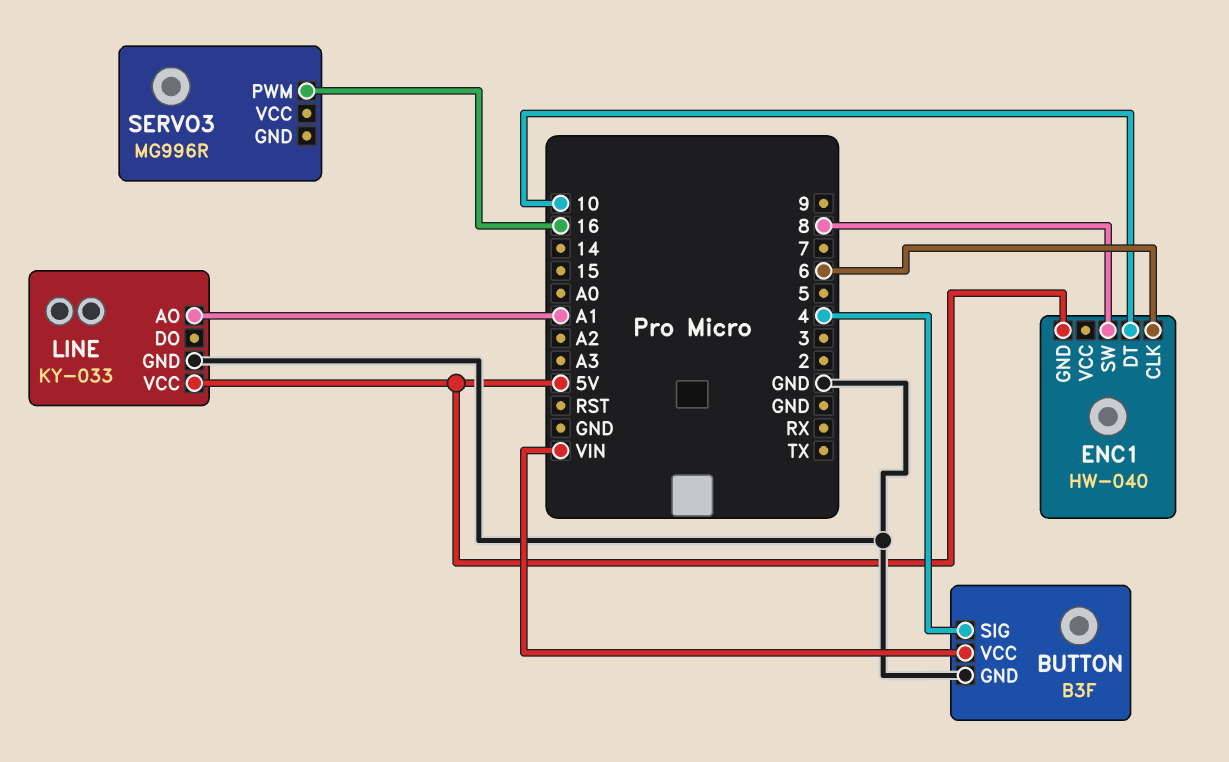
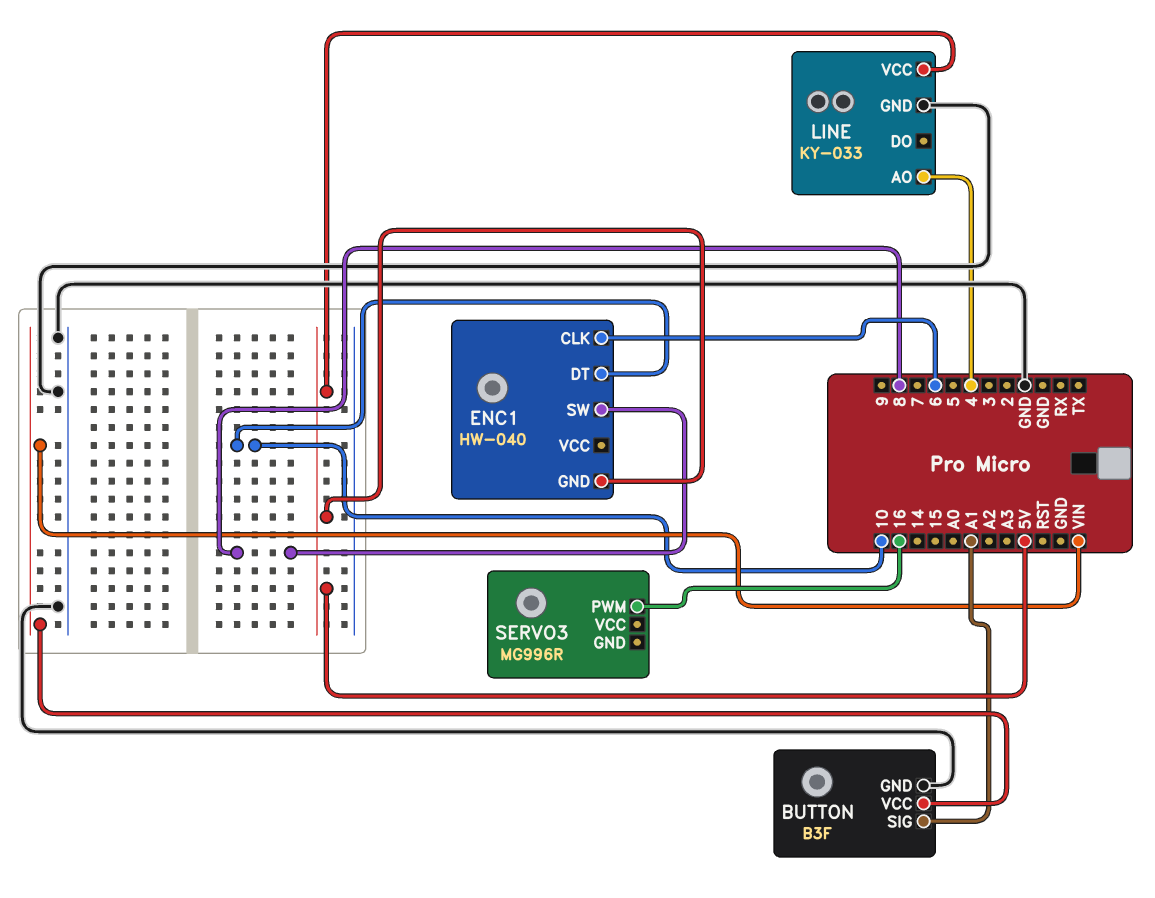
BUTTON pin SIG: 4 -> A1
LINE pin AO: A1 -> 4

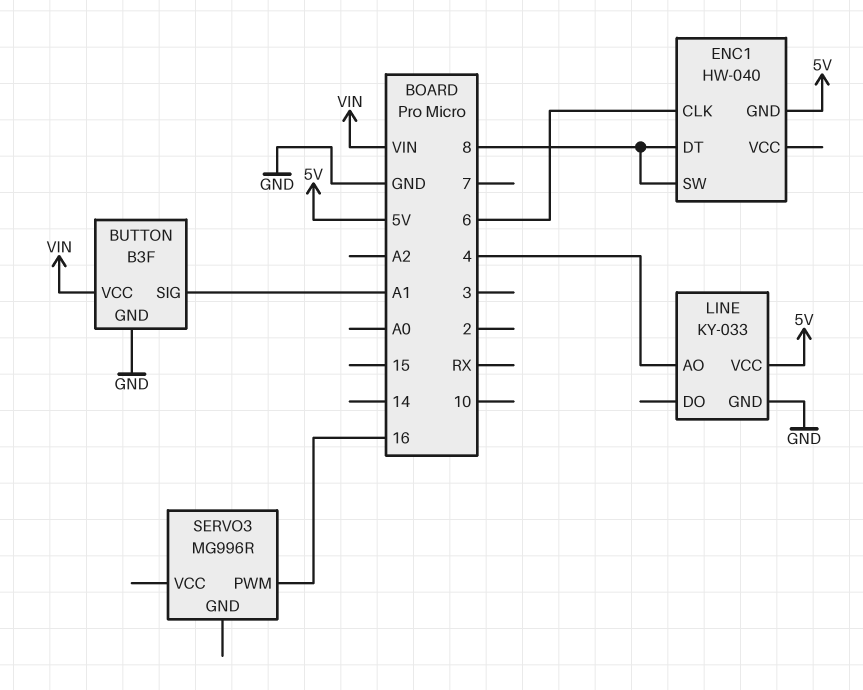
ENC1 pin DT: 10 -> 8

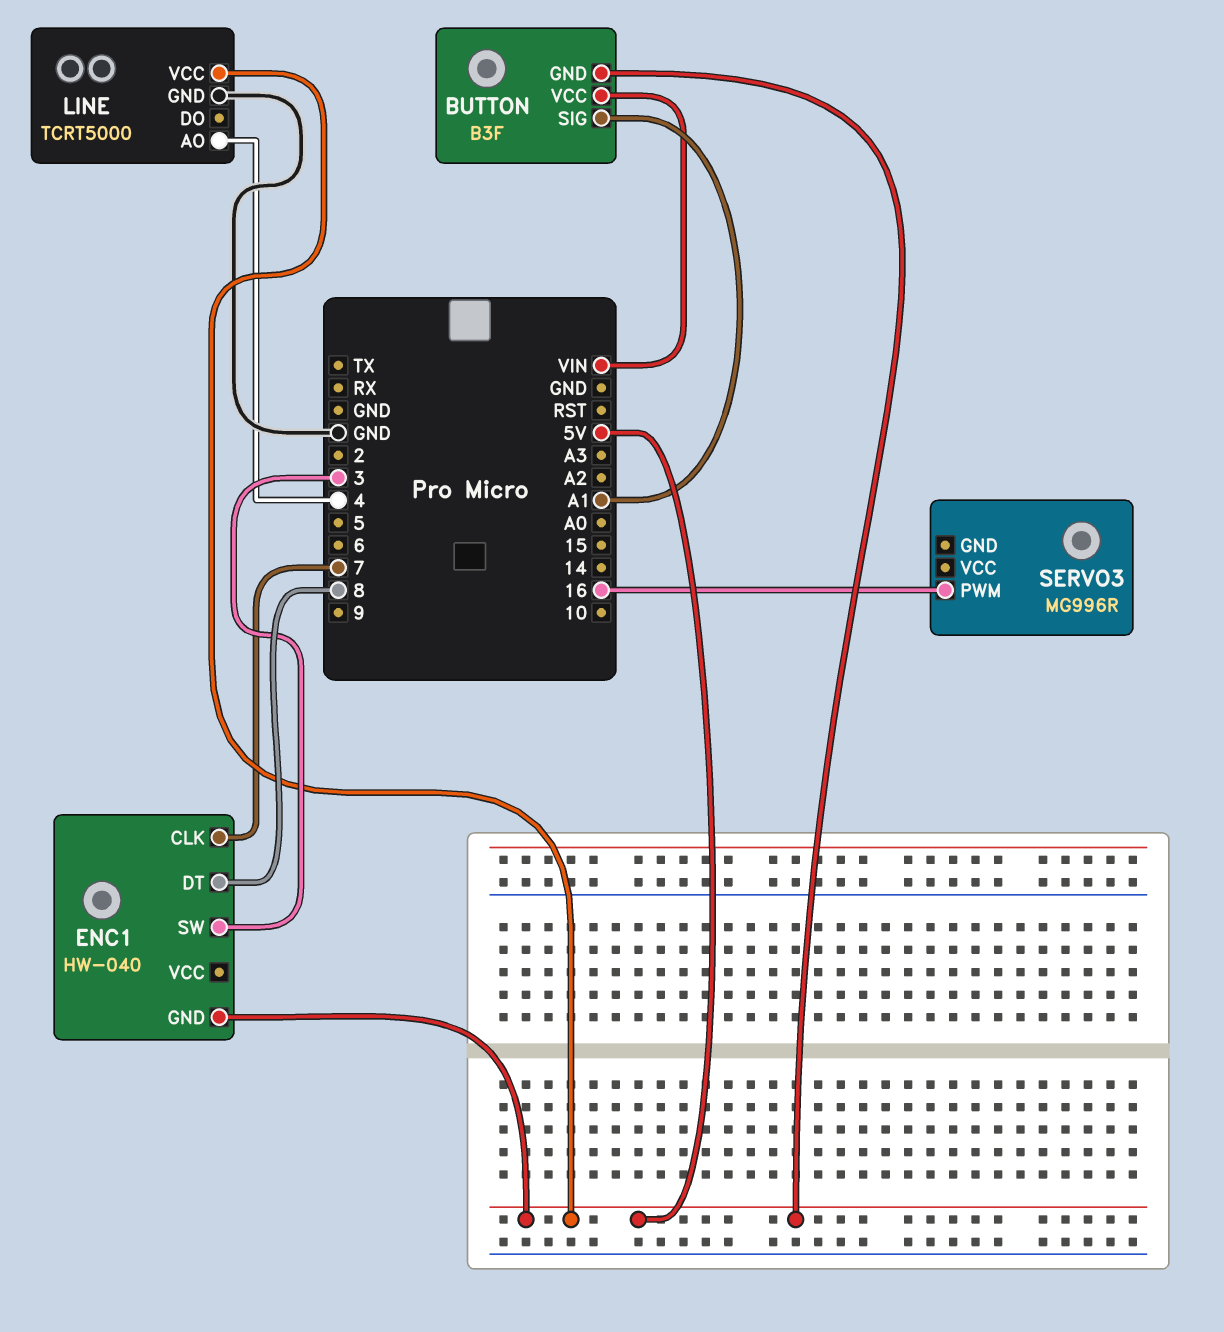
BUTTON pin GND: GND -> 5V
ENC1 pin CLK: 6 -> 7
ENC1 pin SW: 8 -> 3
LINE: KY-033 -> TCRT5000

